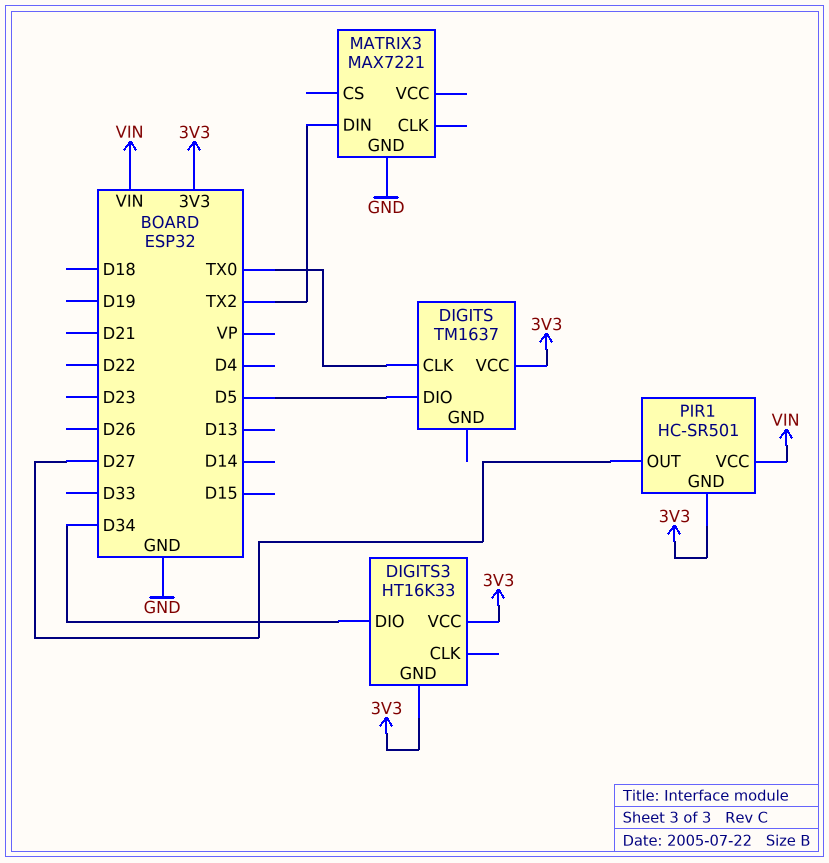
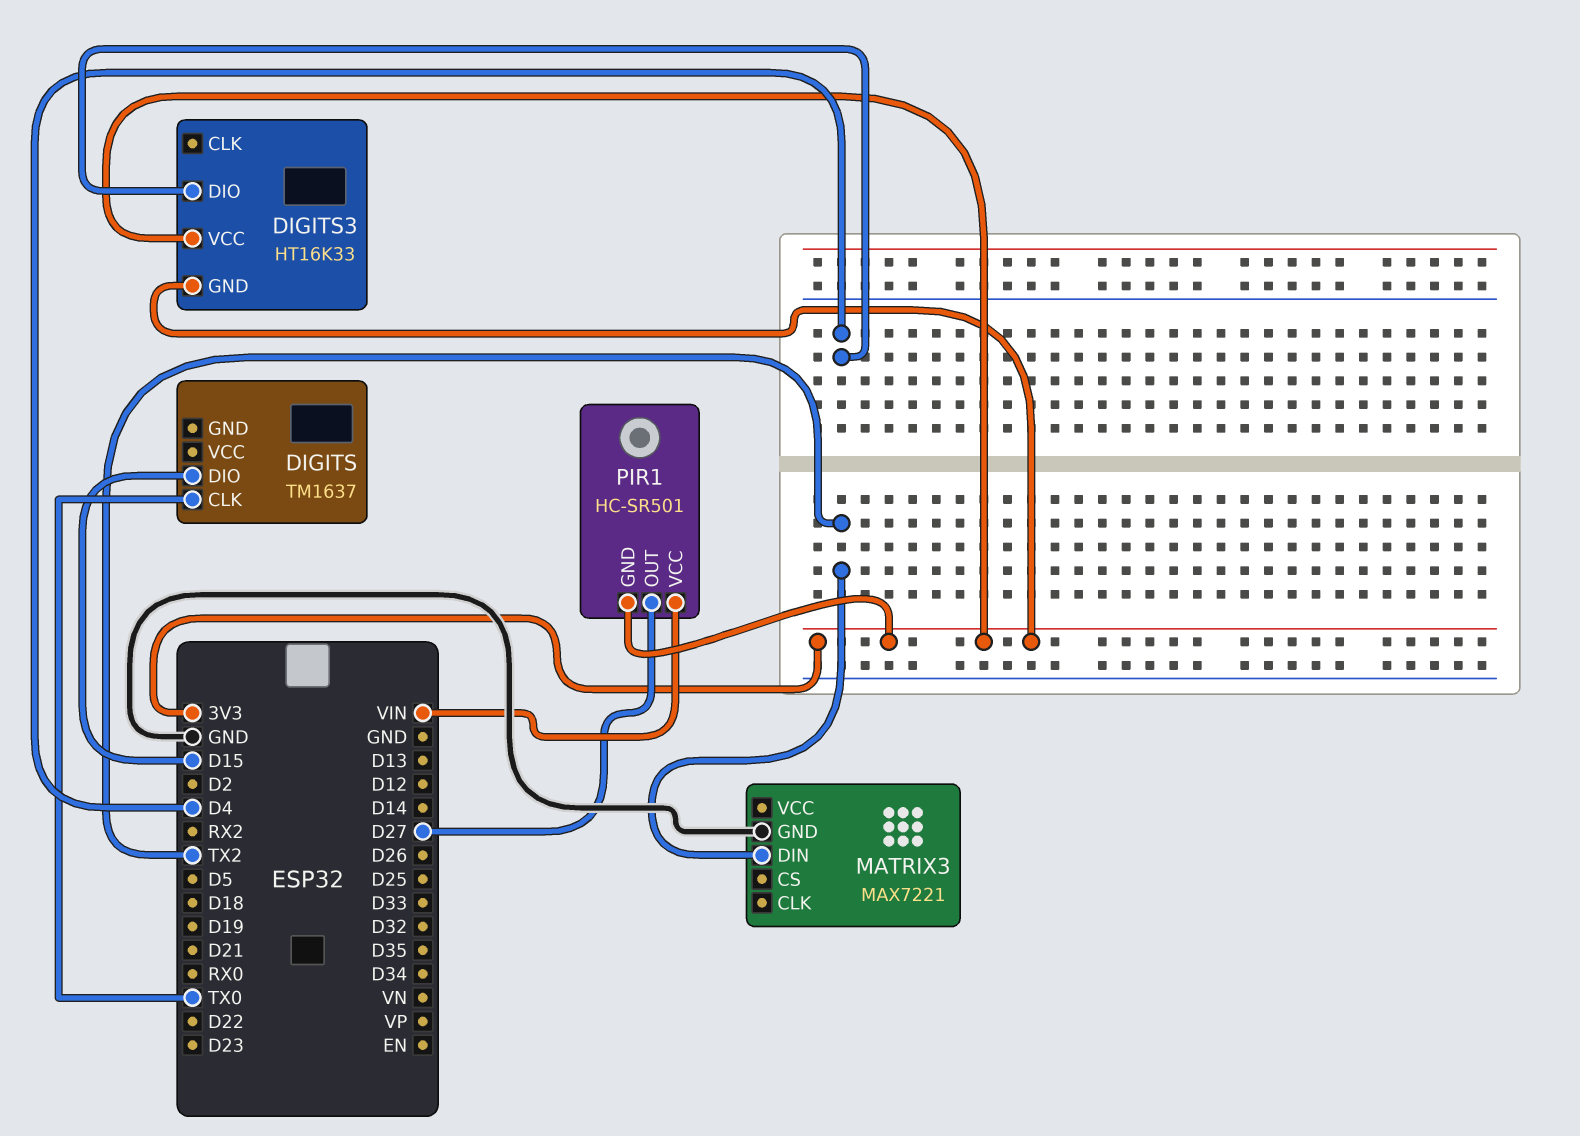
DIGITS pin DIO: D5 -> D15
DIGITS pin VCC: 3V3 -> none
DIGITS3 pin DIO: D34 -> D4

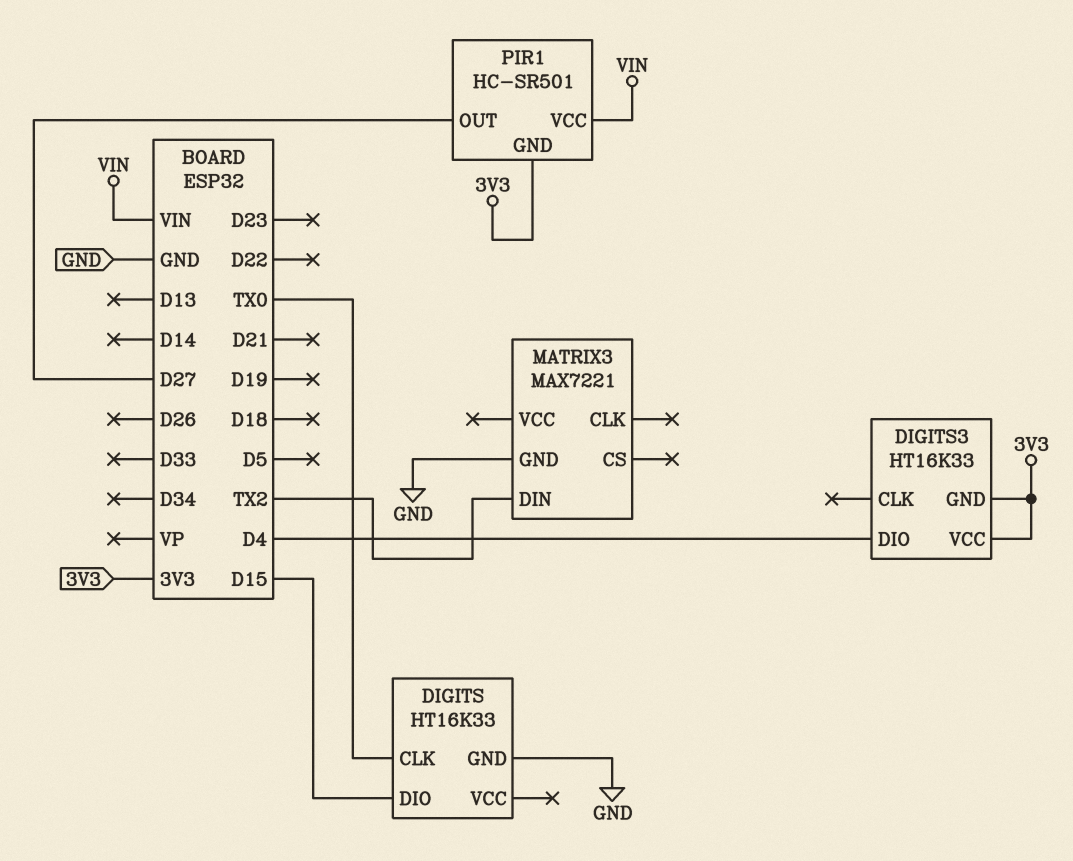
DIGITS: TM1637 -> HT16K33
DIGITS pin GND: none -> GND

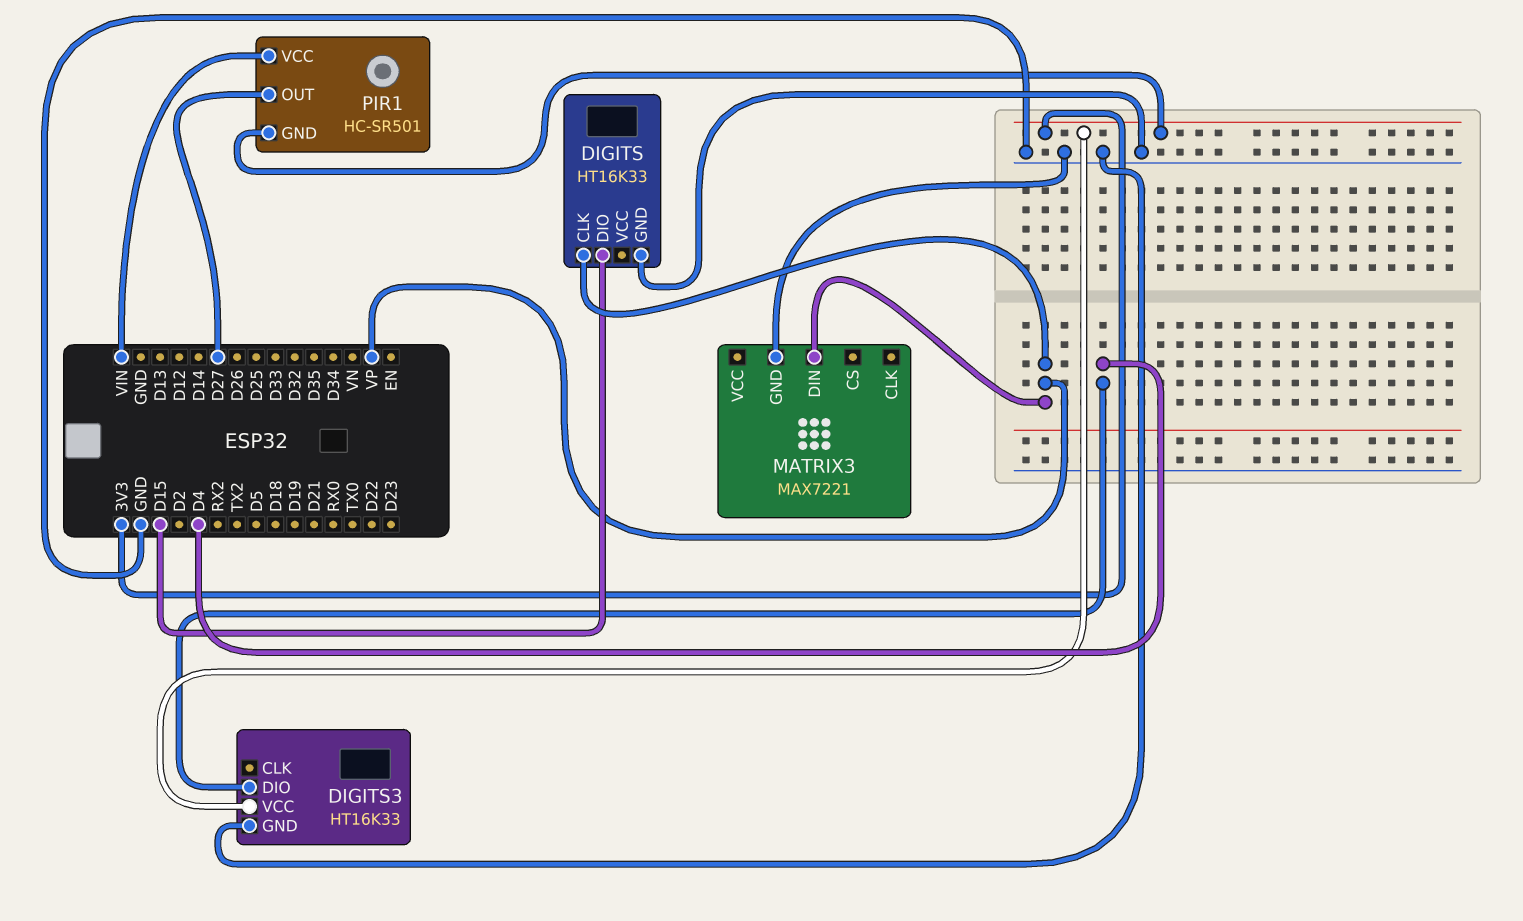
DIGITS pin CLK: TX0 -> VP
DIGITS3 pin GND: 3V3 -> GND
MATRIX3 pin DIN: TX2 -> VP

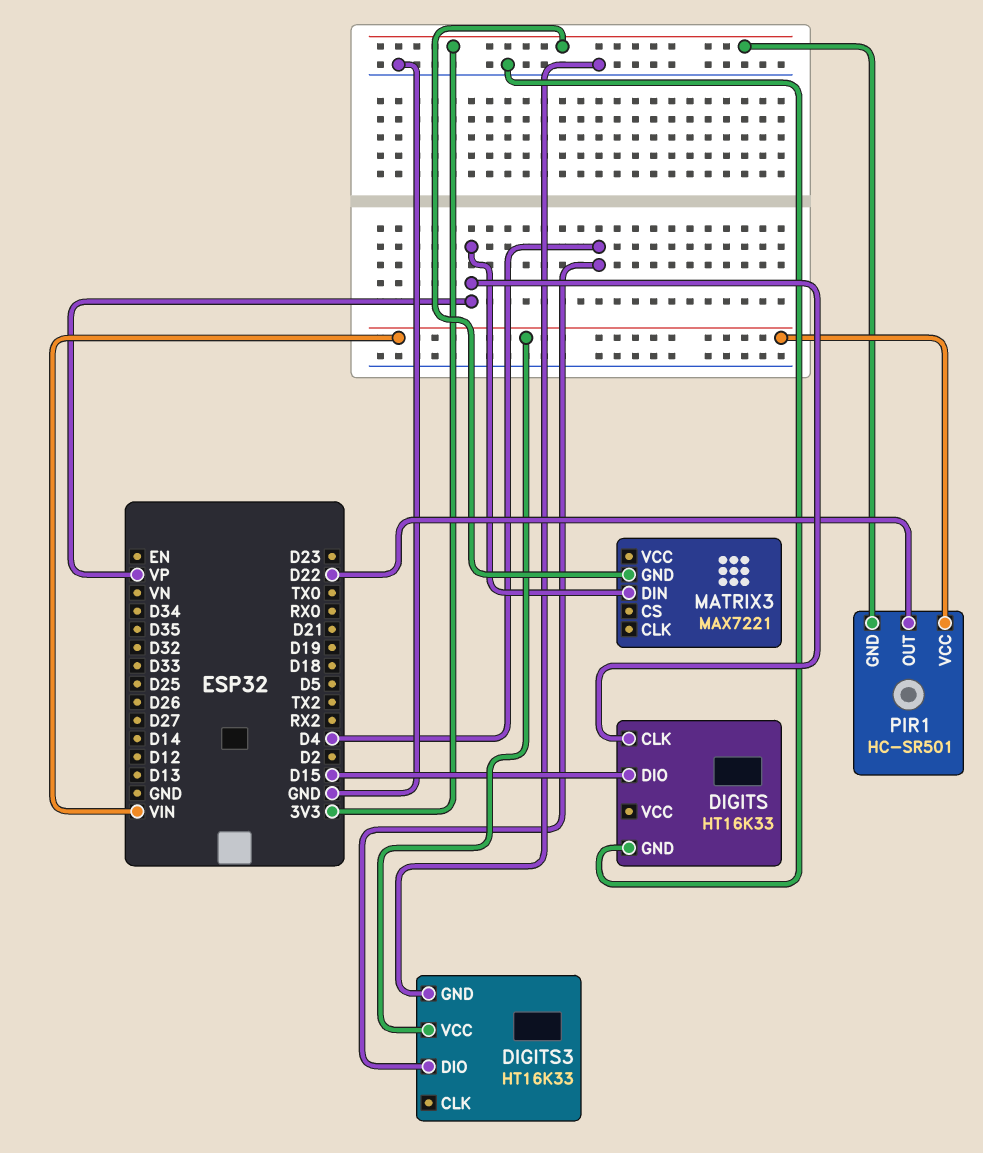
DIGITS3 pin VCC: 3V3 -> VIN
MATRIX3 pin GND: GND -> 3V3
PIR1 pin OUT: D27 -> D22

